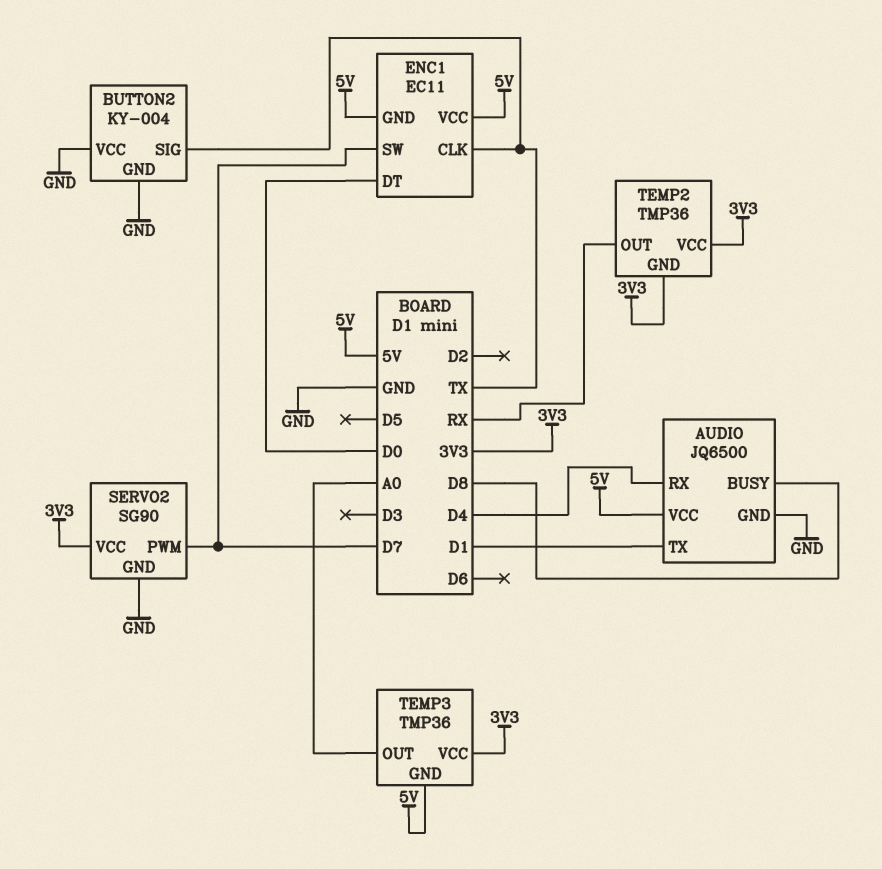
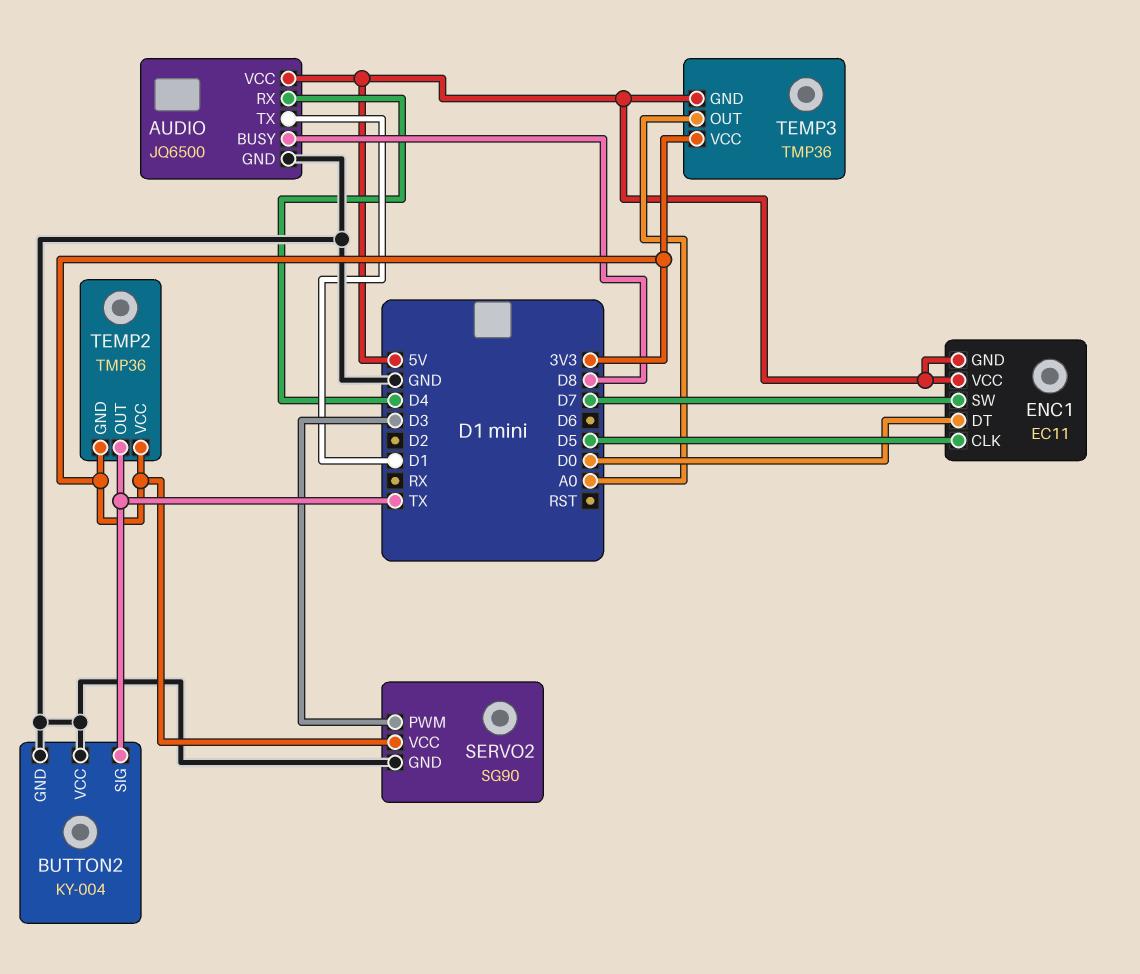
ENC1 pin CLK: TX -> D5
SERVO2 pin PWM: D7 -> D3
TEMP2 pin OUT: RX -> TX

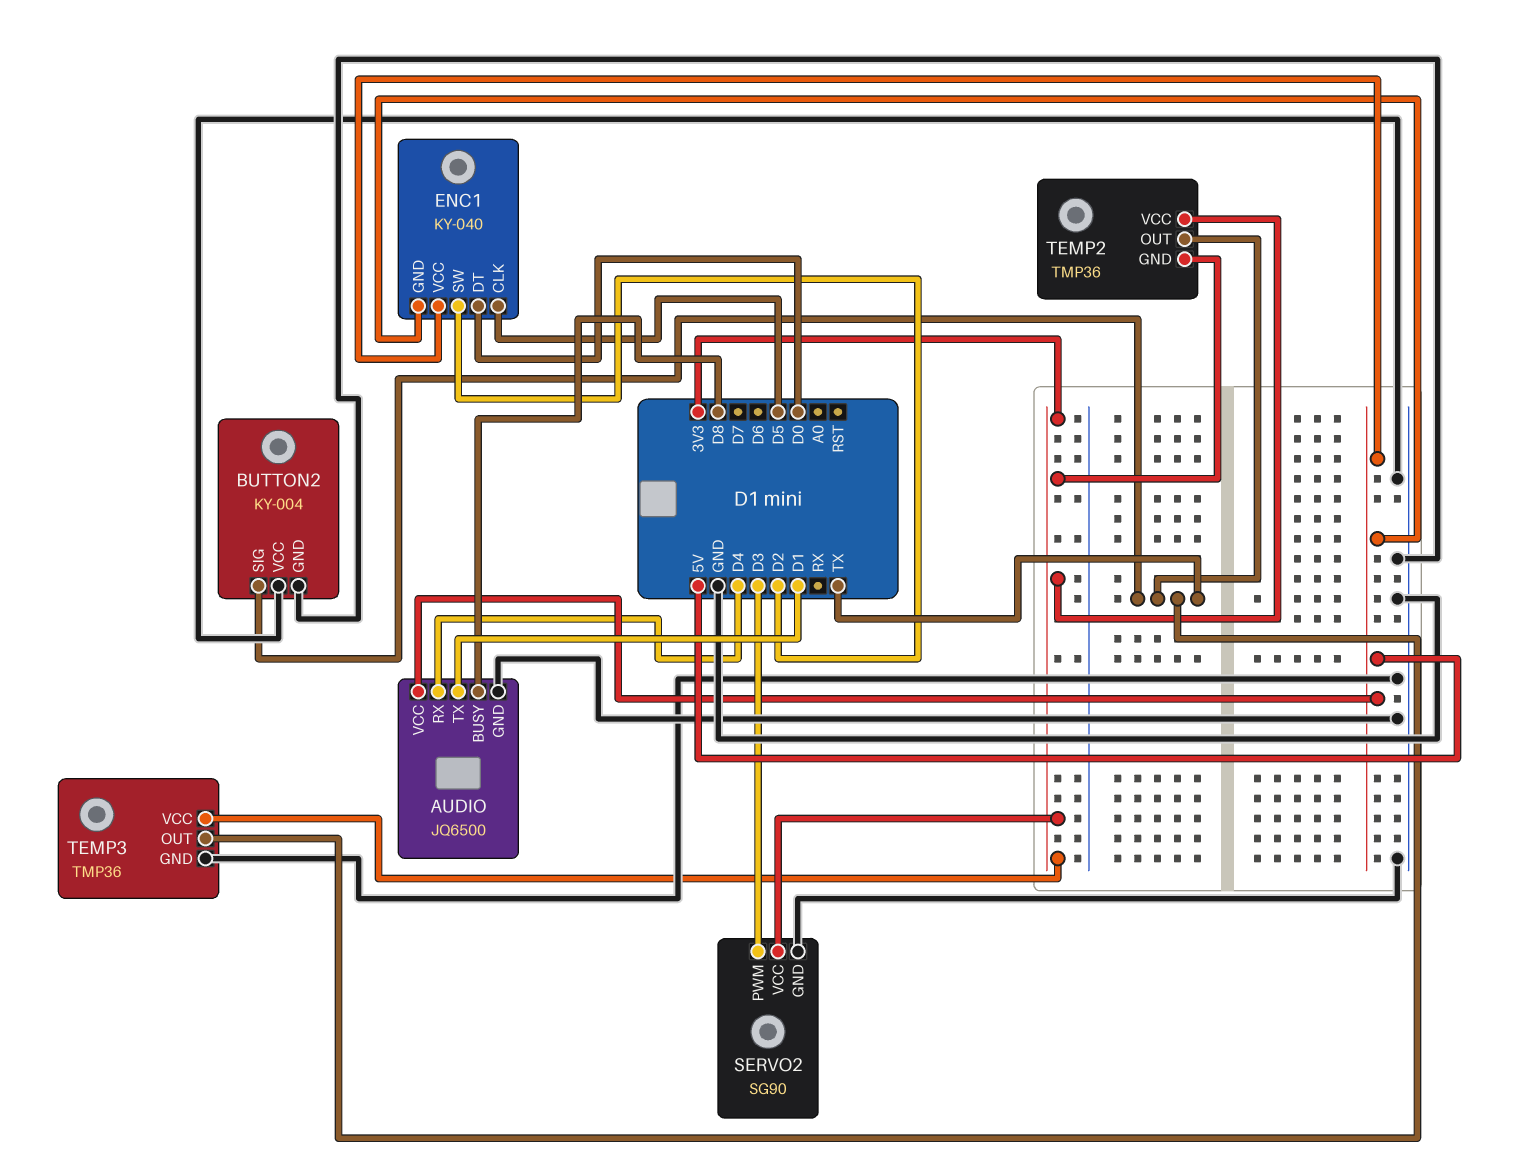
ENC1: EC11 -> KY-040
ENC1 pin SW: D7 -> D2
TEMP3 pin GND: 5V -> GND
TEMP3 pin OUT: A0 -> TX

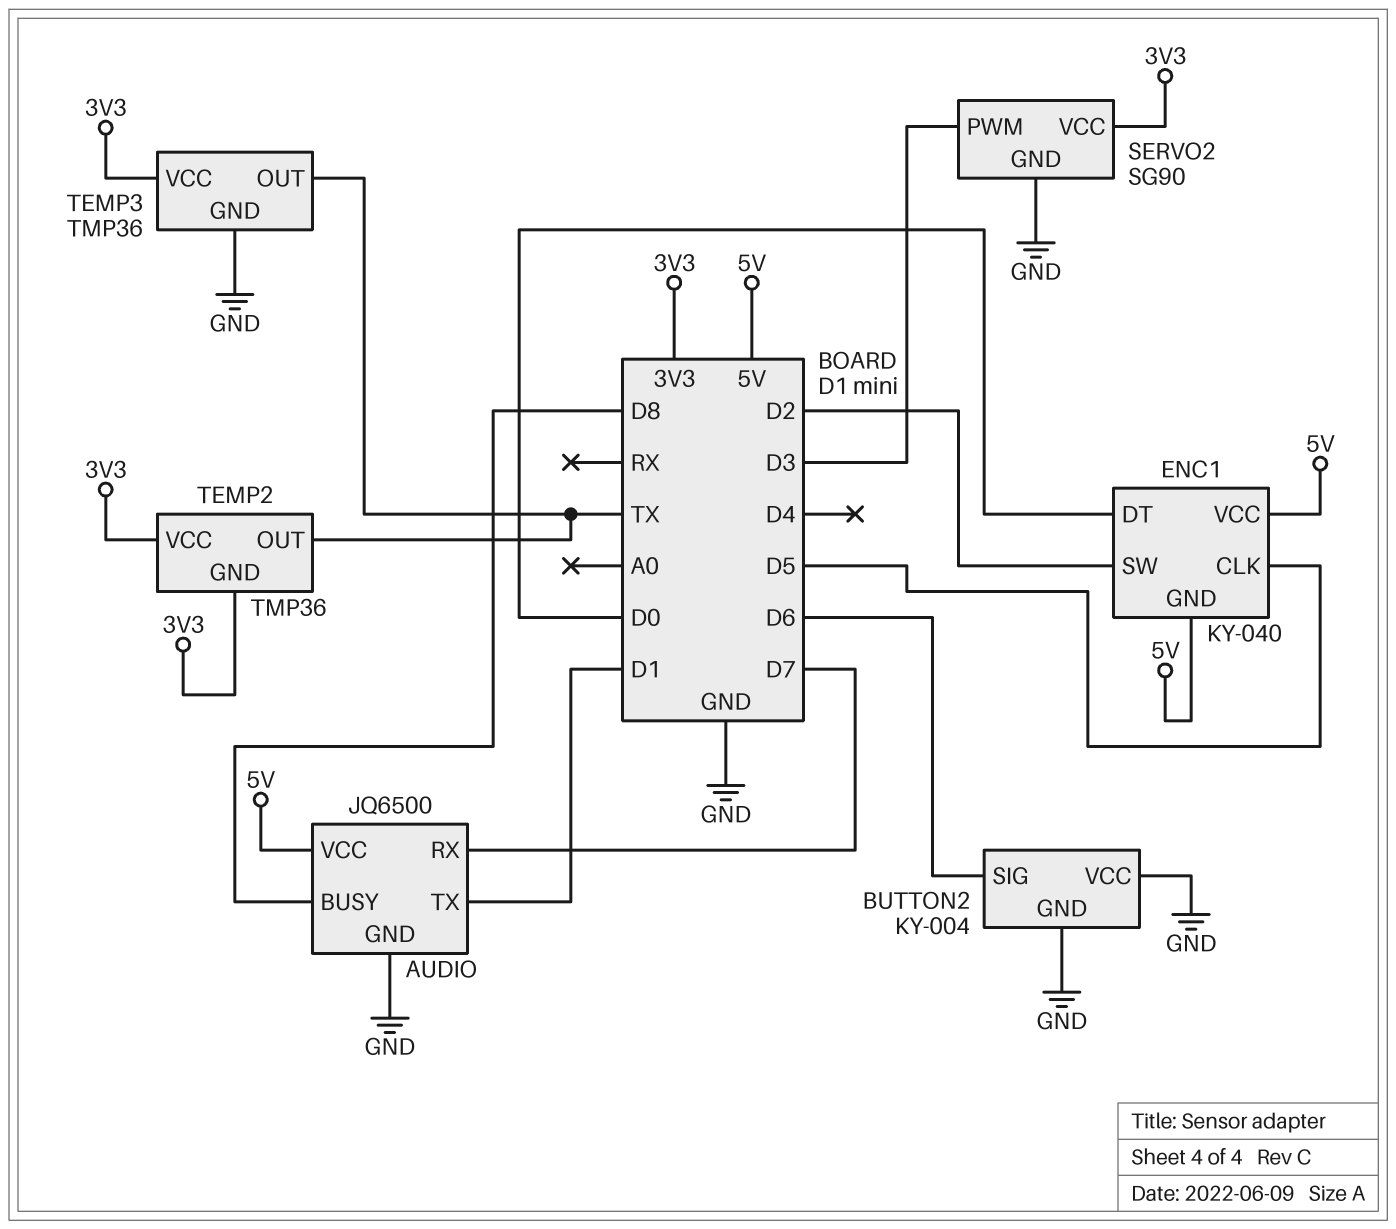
AUDIO pin RX: D4 -> D7
BUTTON2 pin SIG: TX -> D6

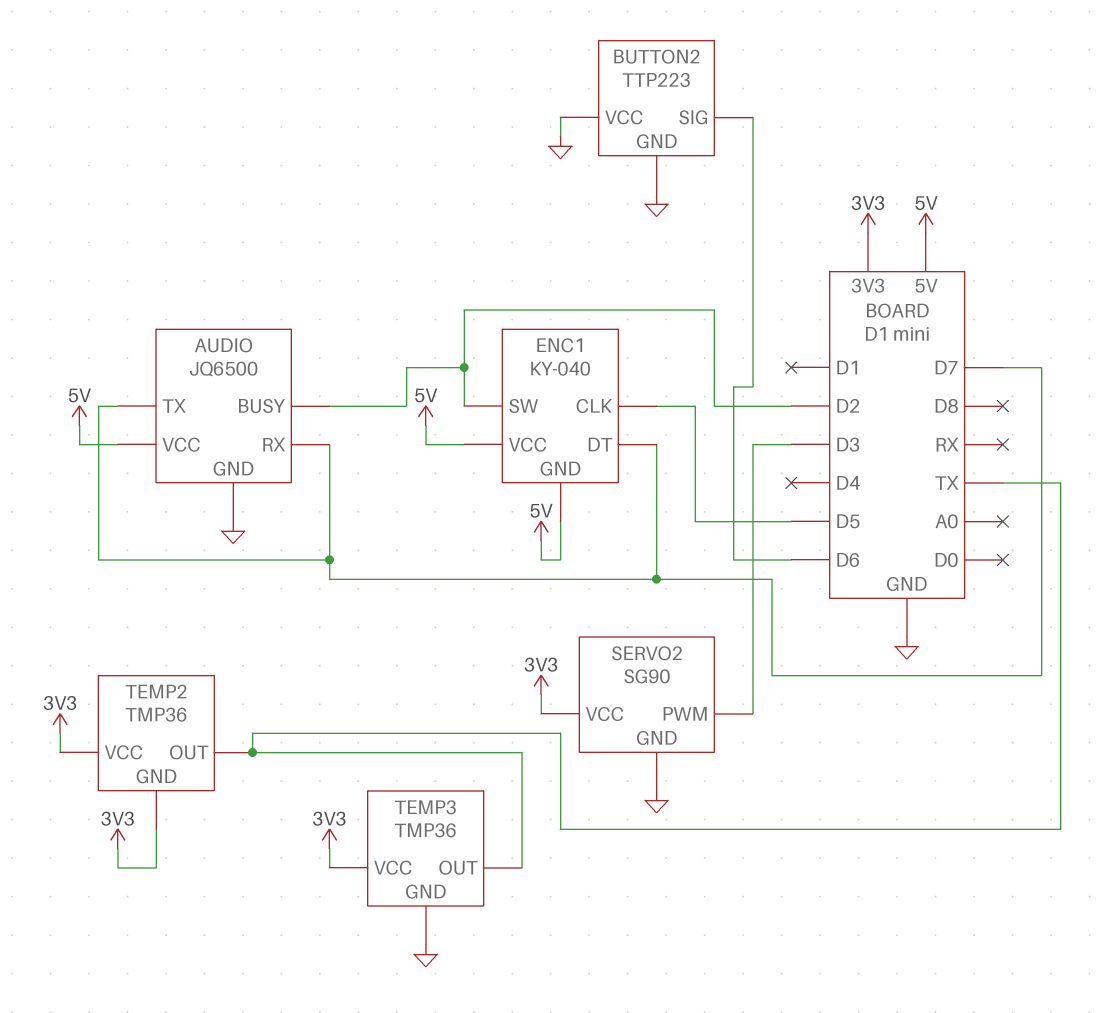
AUDIO pin BUSY: D8 -> D2
AUDIO pin TX: D1 -> D7
BUTTON2: KY-004 -> TTP223
ENC1 pin DT: D0 -> D7

